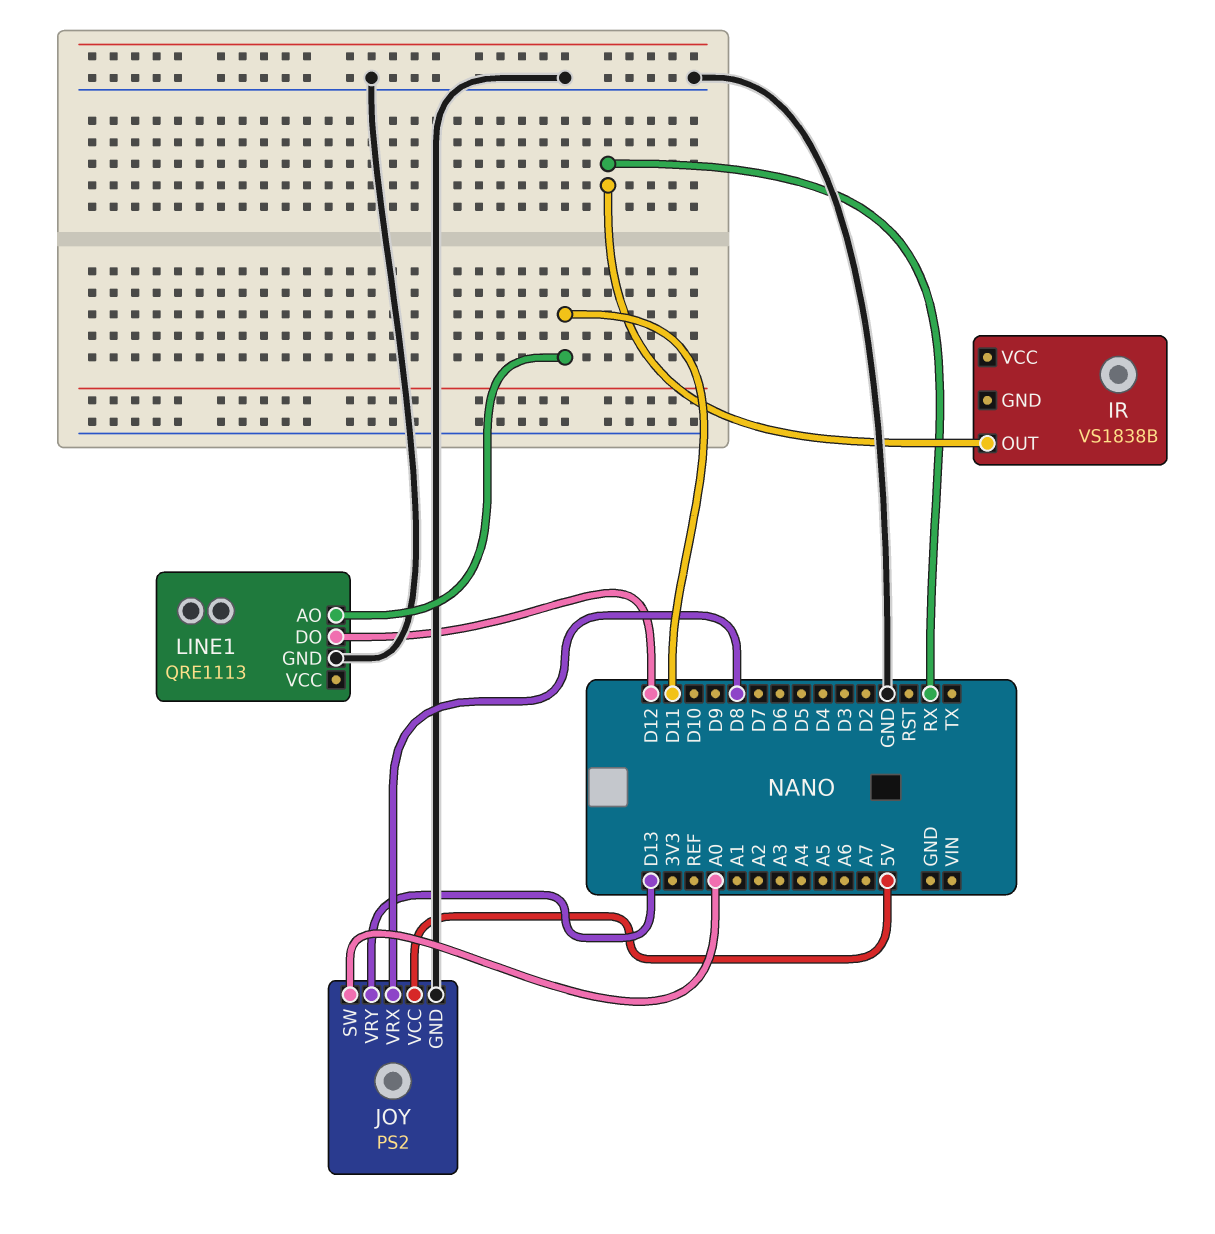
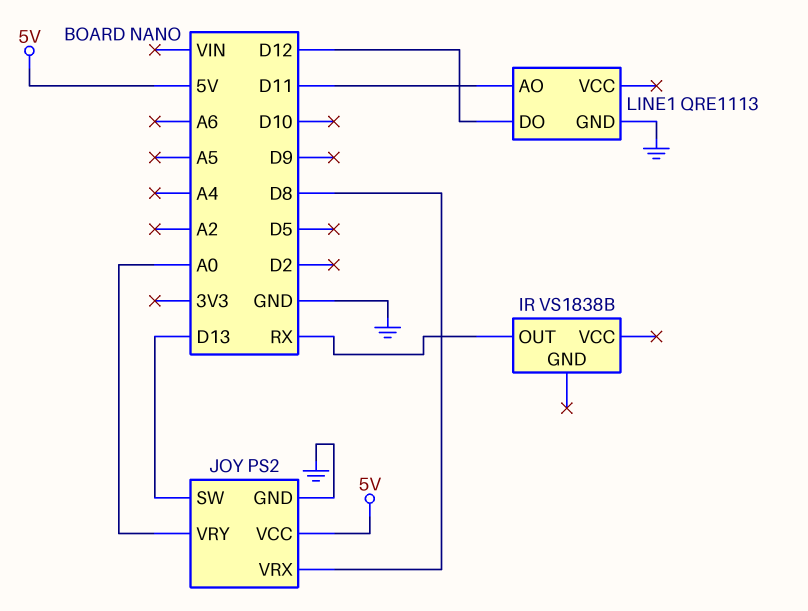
JOY pin SW: A0 -> D13
JOY pin VRY: D13 -> A0

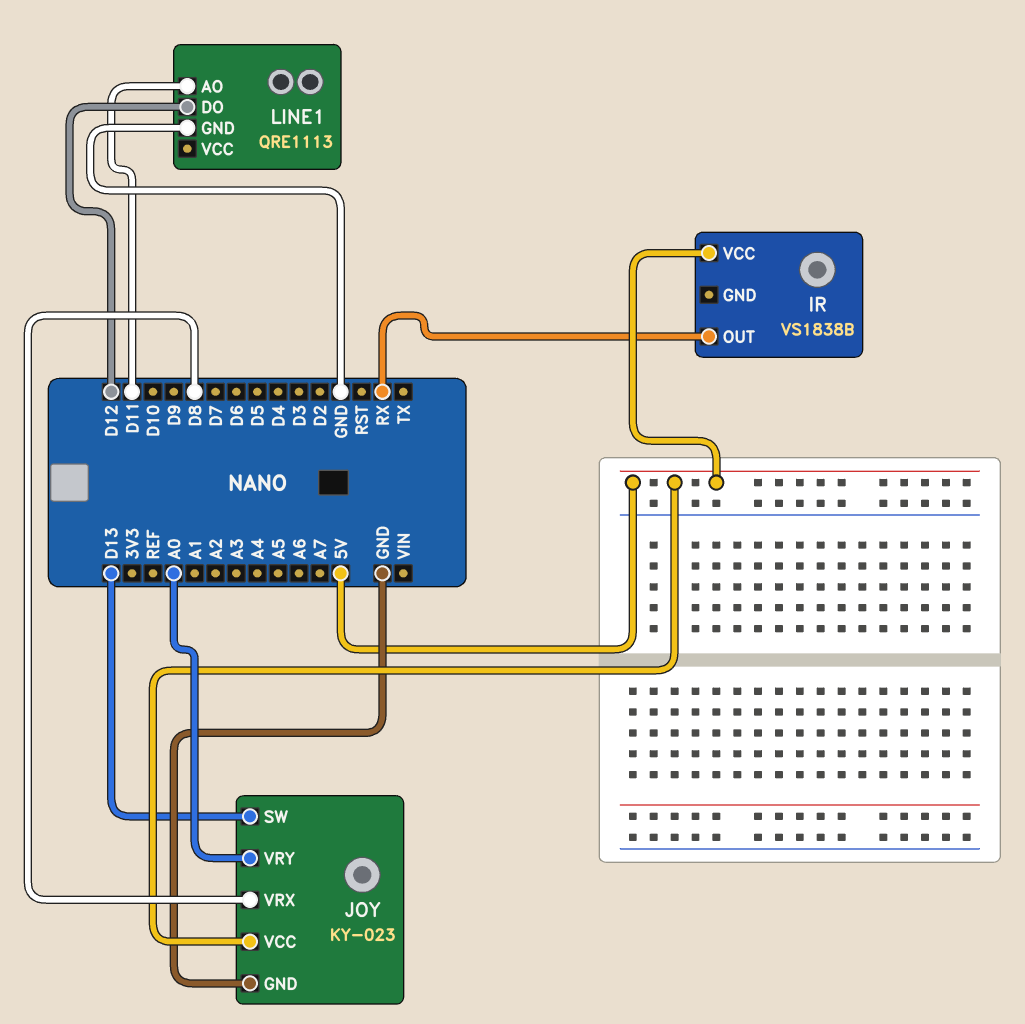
IR pin VCC: none -> 5V
JOY: PS2 -> KY-023

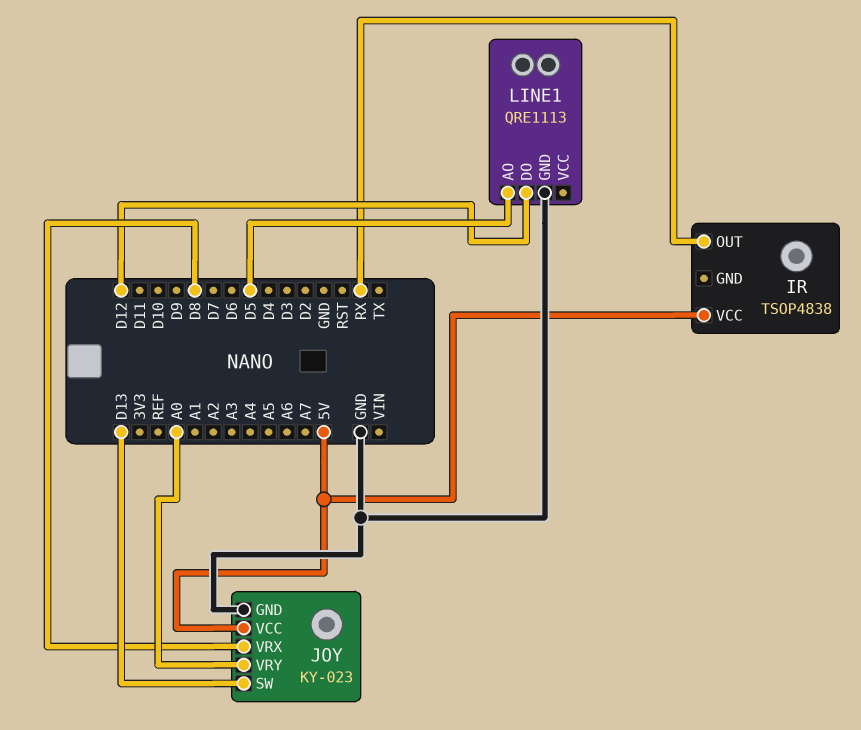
IR: VS1838B -> TSOP4838
LINE1 pin AO: D11 -> D5

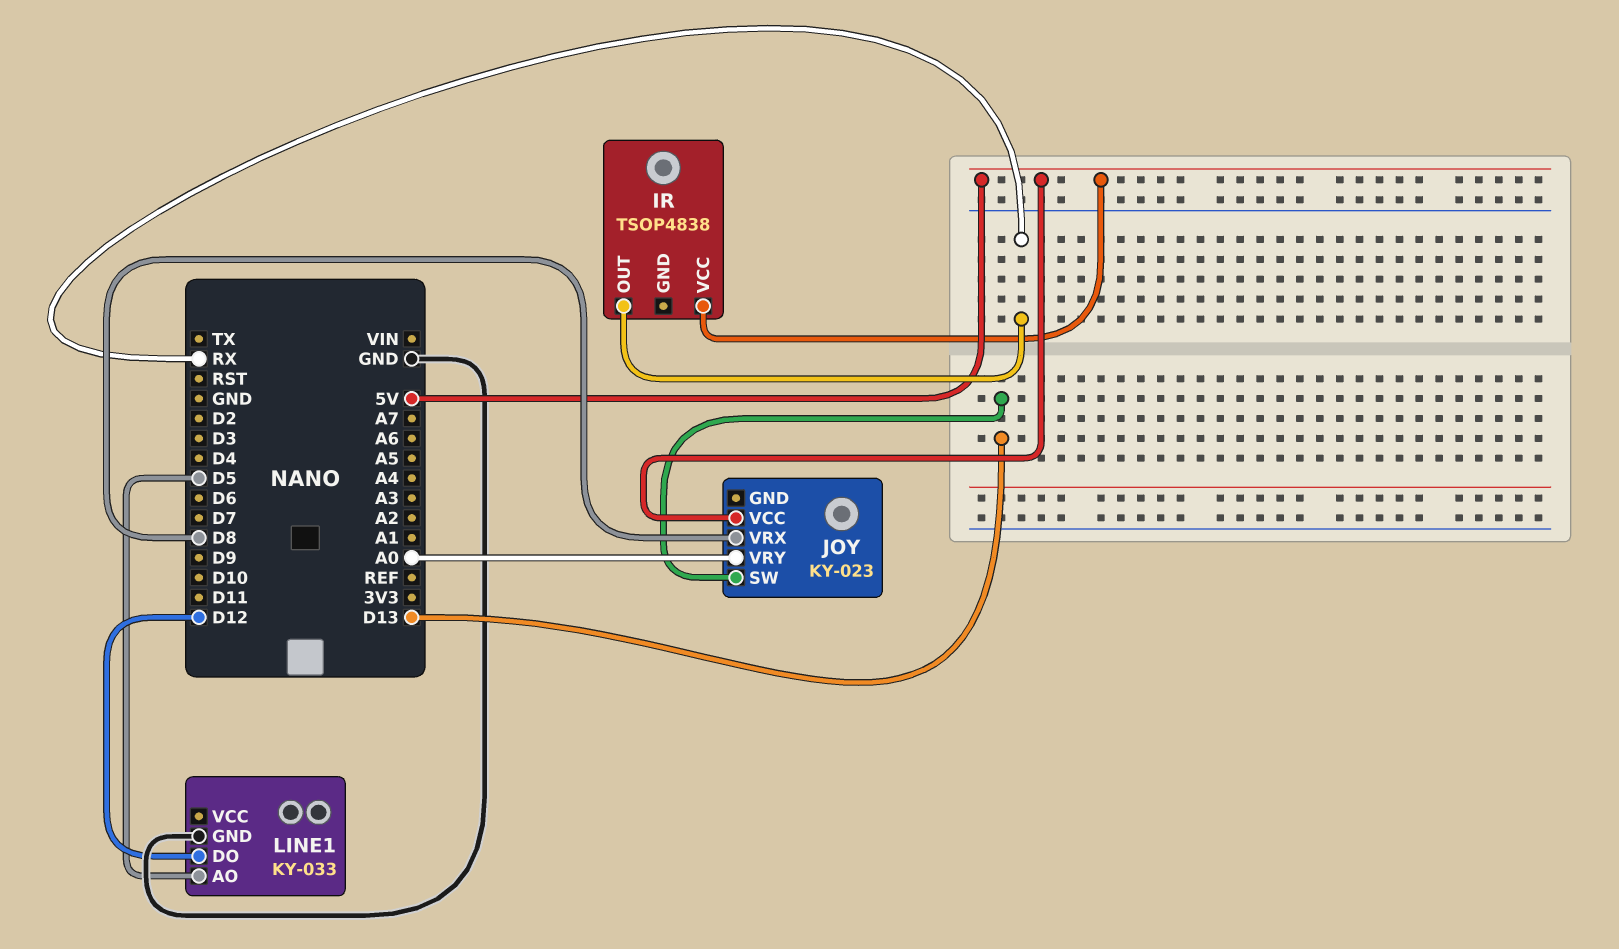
JOY pin GND: GND -> none
LINE1: QRE1113 -> KY-033

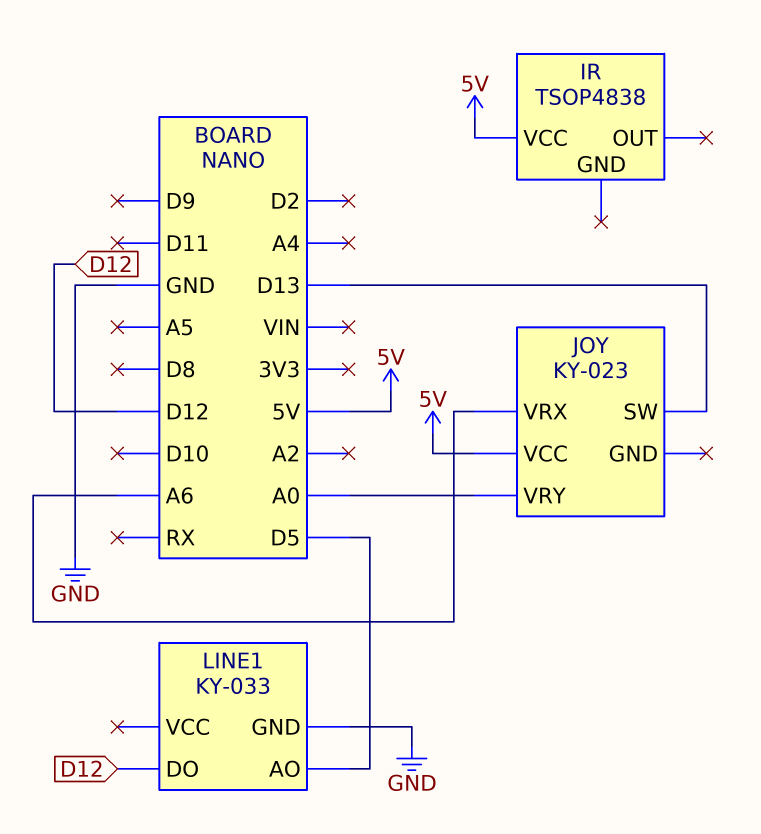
IR pin OUT: RX -> none
JOY pin VRX: D8 -> A6

